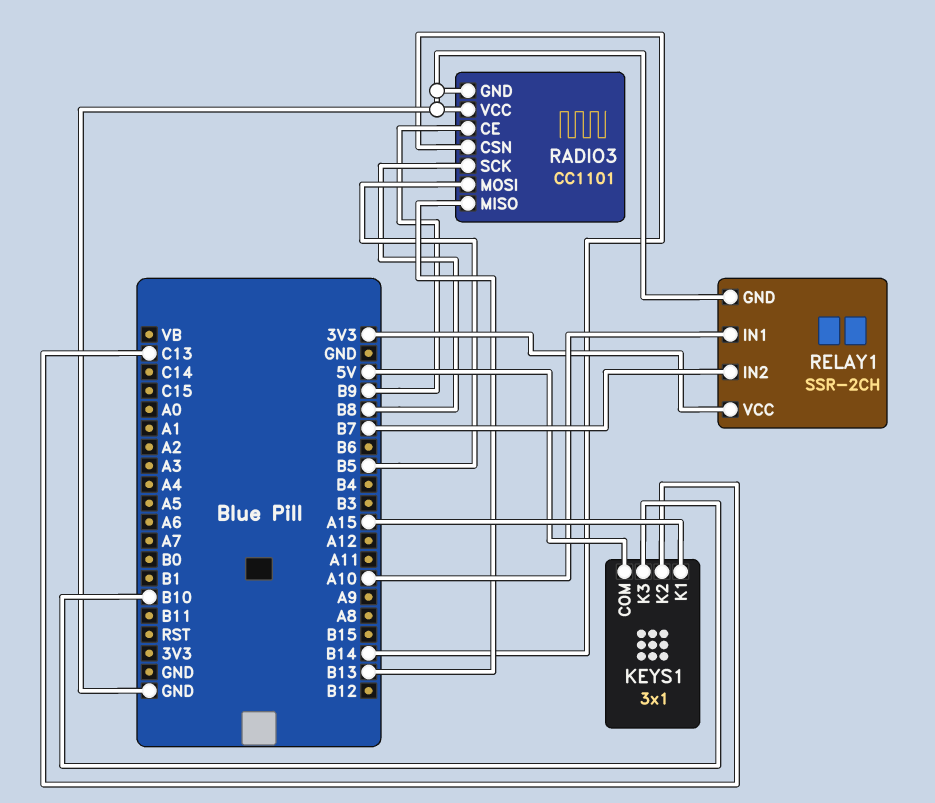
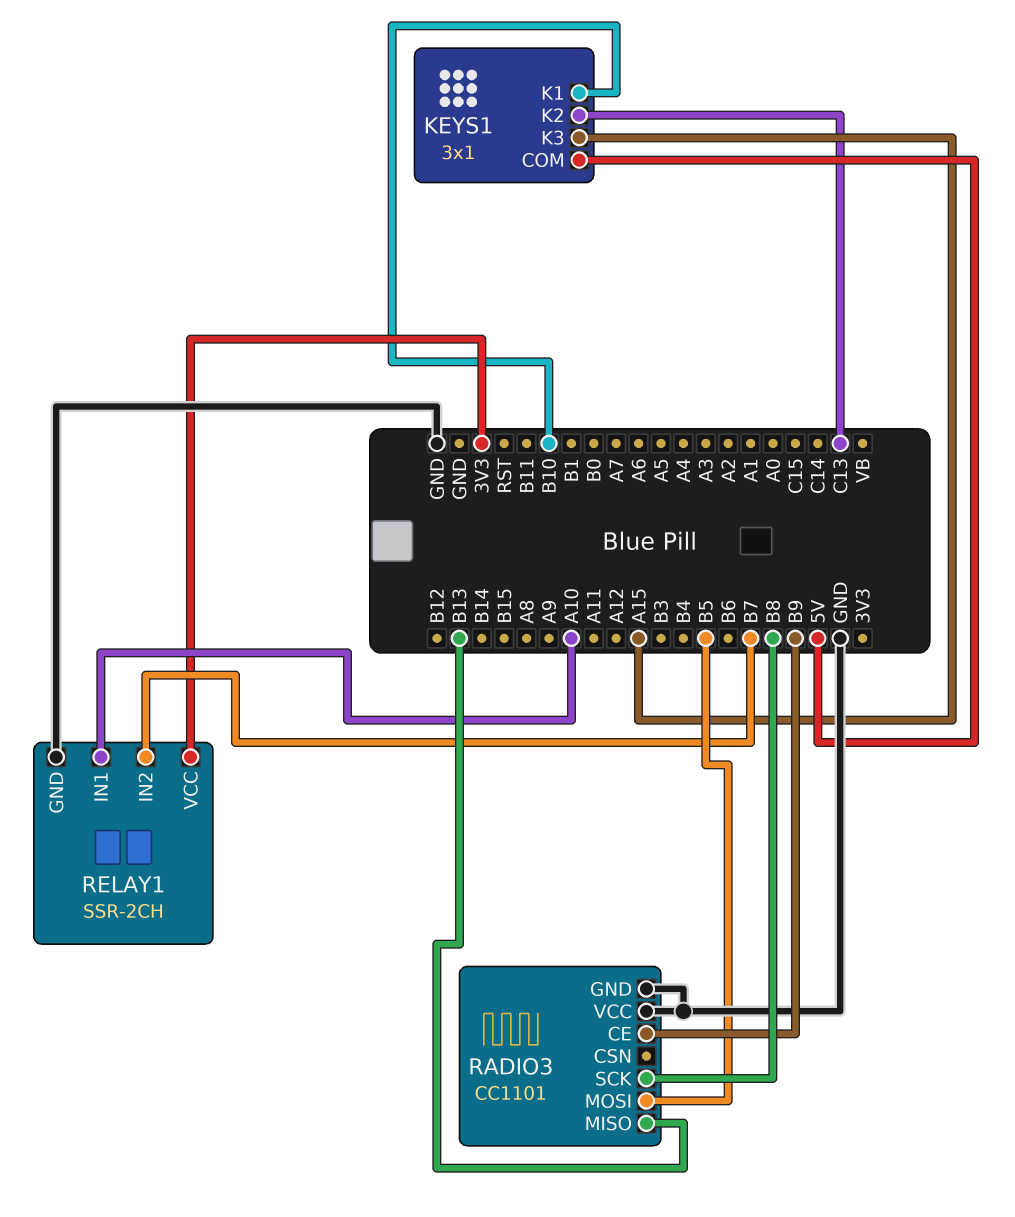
KEYS1 pin K1: A15 -> B10
KEYS1 pin K3: B10 -> A15
RADIO3 pin CSN: B14 -> none

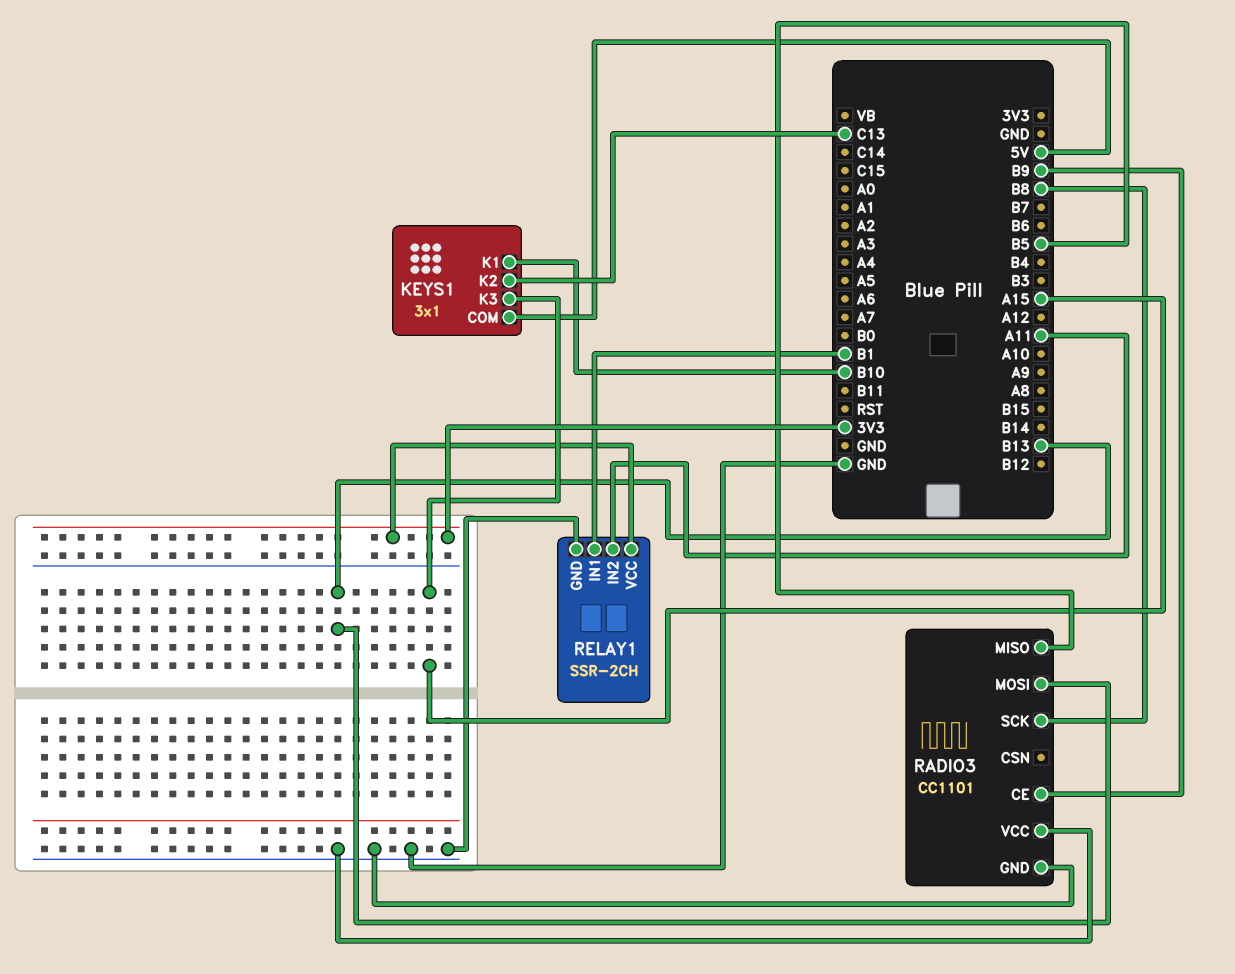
RADIO3 pin MISO: B13 -> B5
RADIO3 pin MOSI: B5 -> B13
RELAY1 pin IN1: A10 -> B1
RELAY1 pin IN2: B7 -> A11

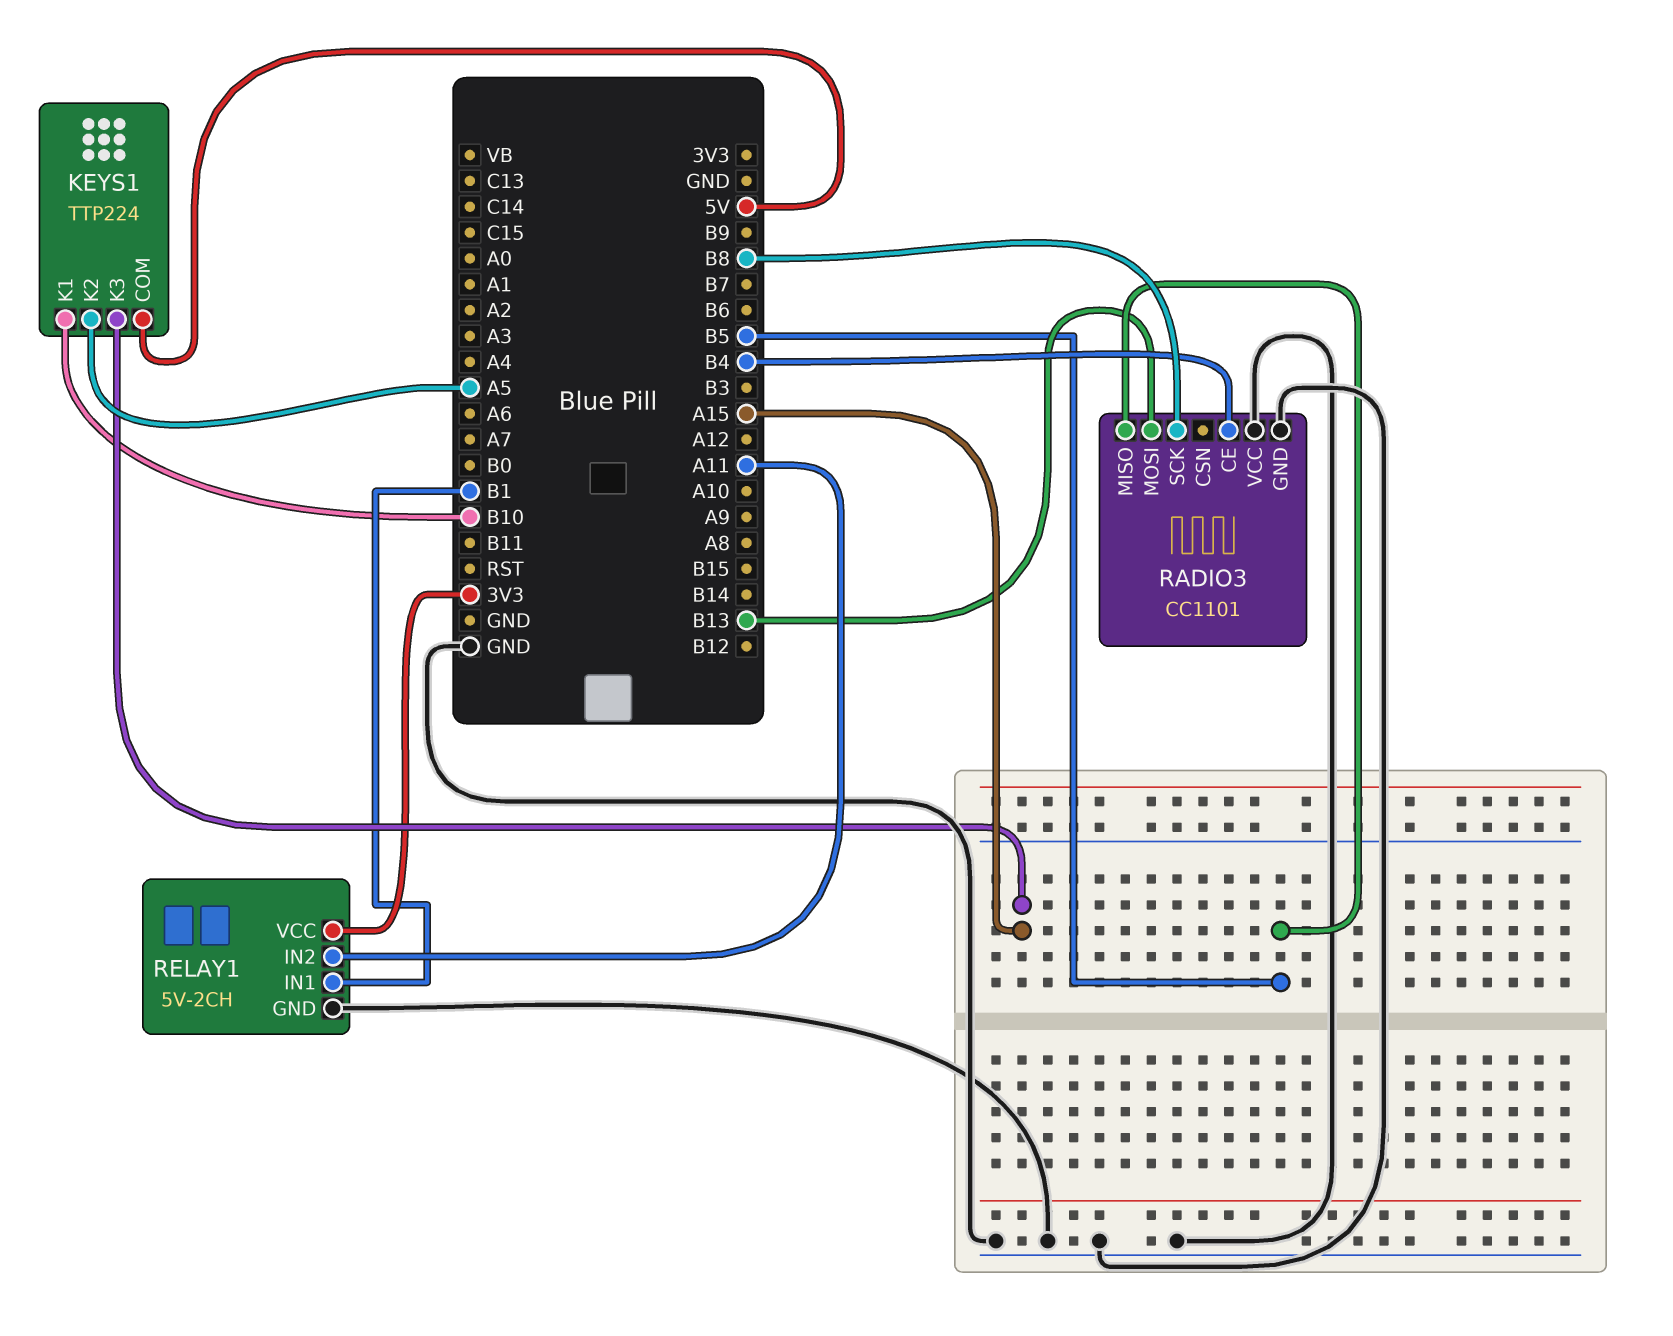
KEYS1: 3x1 -> TTP224
KEYS1 pin K2: C13 -> A5
RADIO3 pin CE: B9 -> B4
RELAY1: SSR-2CH -> 5V-2CH

